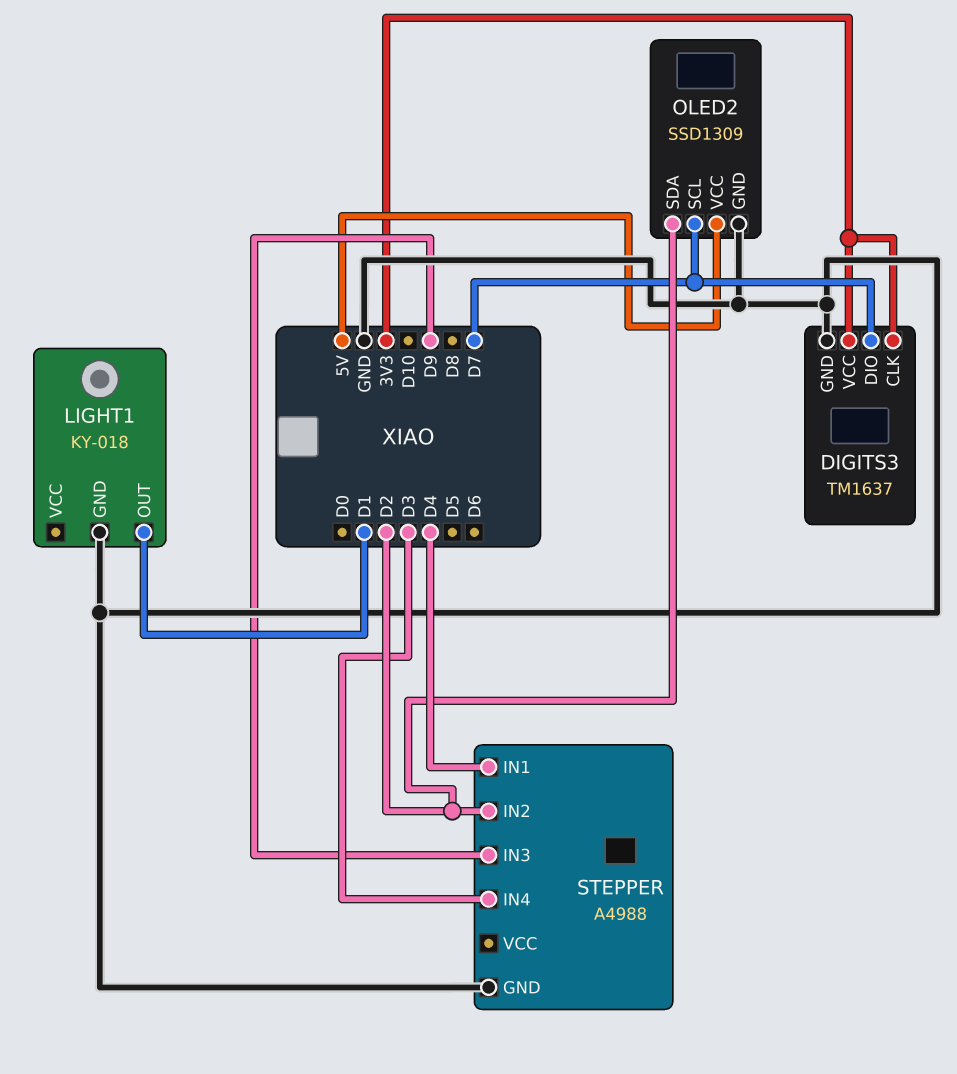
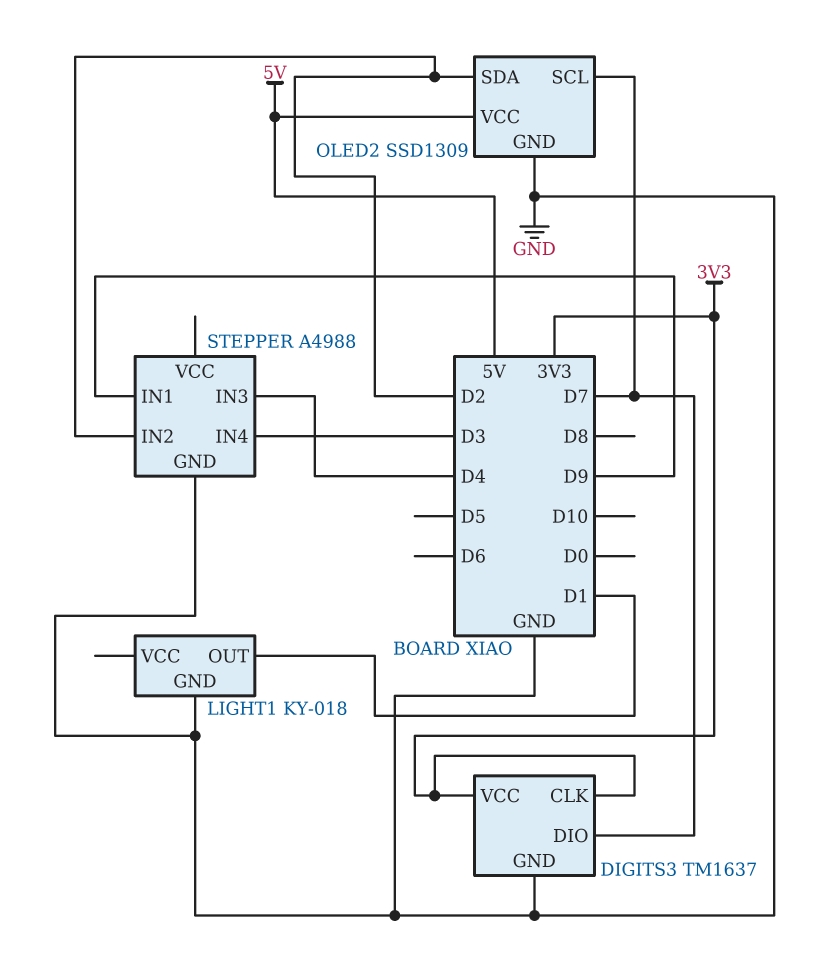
STEPPER pin IN1: D4 -> D9
STEPPER pin IN3: D9 -> D4

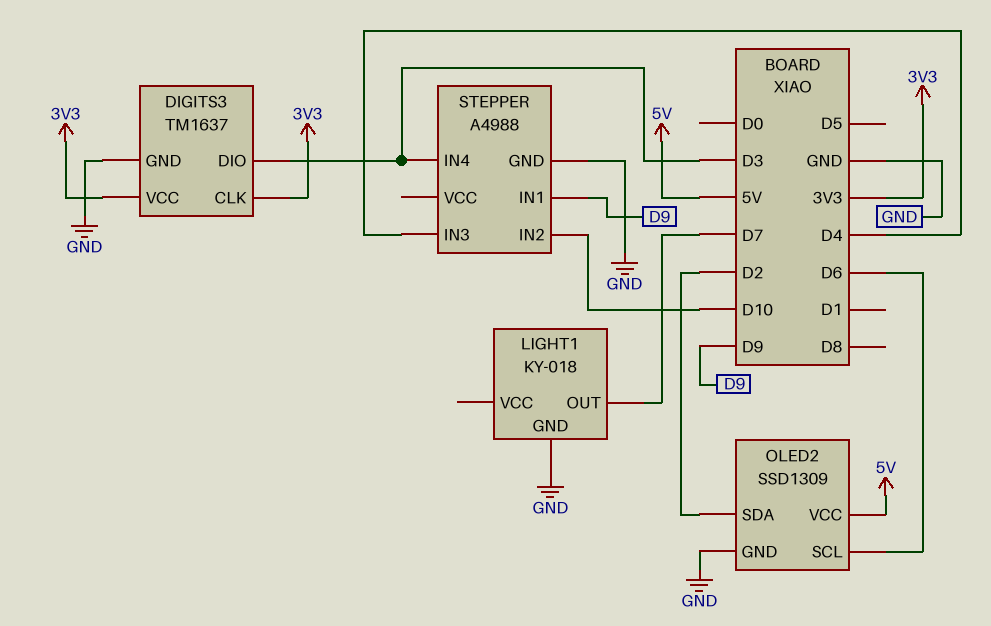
DIGITS3 pin DIO: D7 -> D3
LIGHT1 pin OUT: D1 -> D7
OLED2 pin SCL: D7 -> D6
STEPPER pin IN2: D2 -> D10

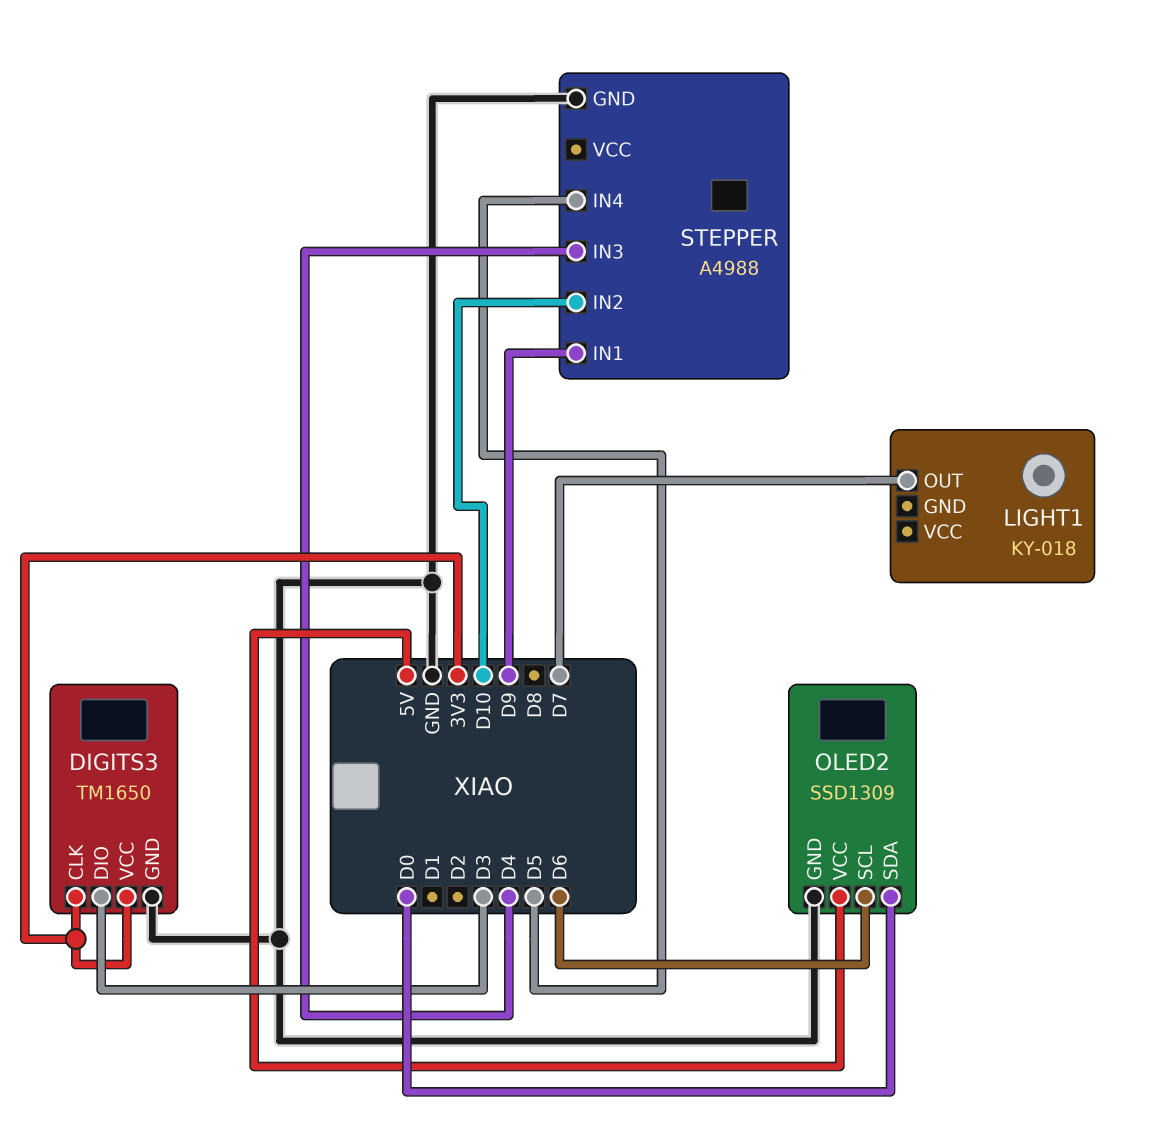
DIGITS3: TM1637 -> TM1650
LIGHT1 pin GND: GND -> none
OLED2 pin SDA: D2 -> D0
STEPPER pin IN4: D3 -> D5

